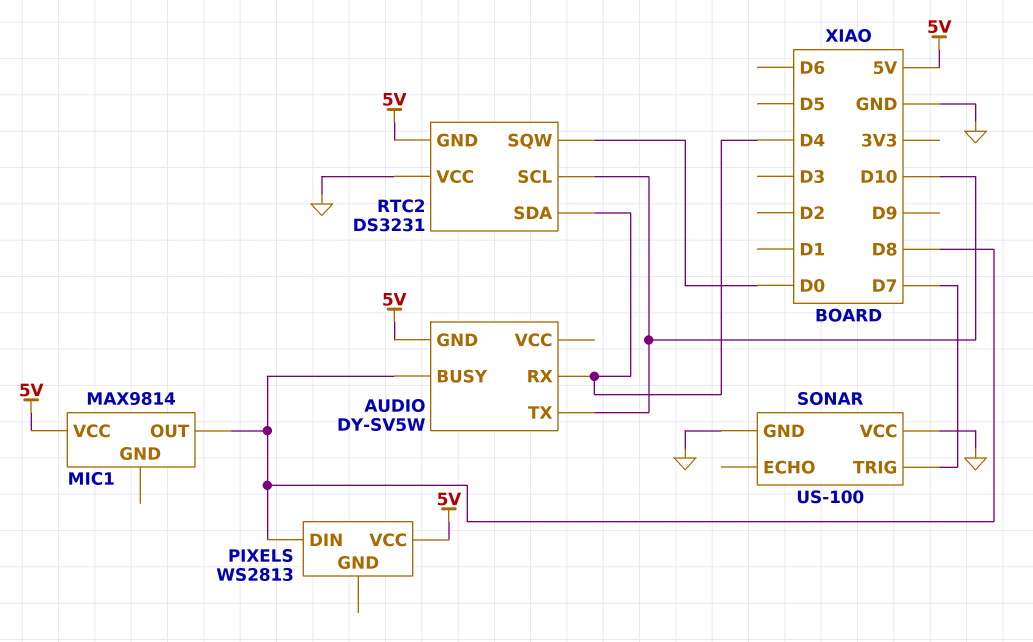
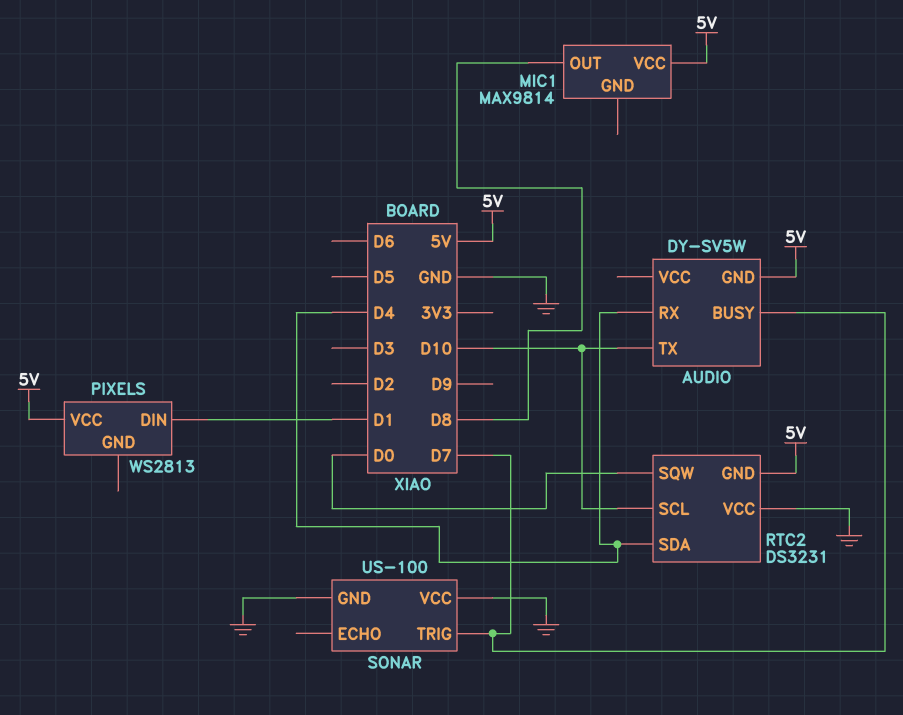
AUDIO pin BUSY: D8 -> D7
PIXELS pin DIN: D8 -> D1

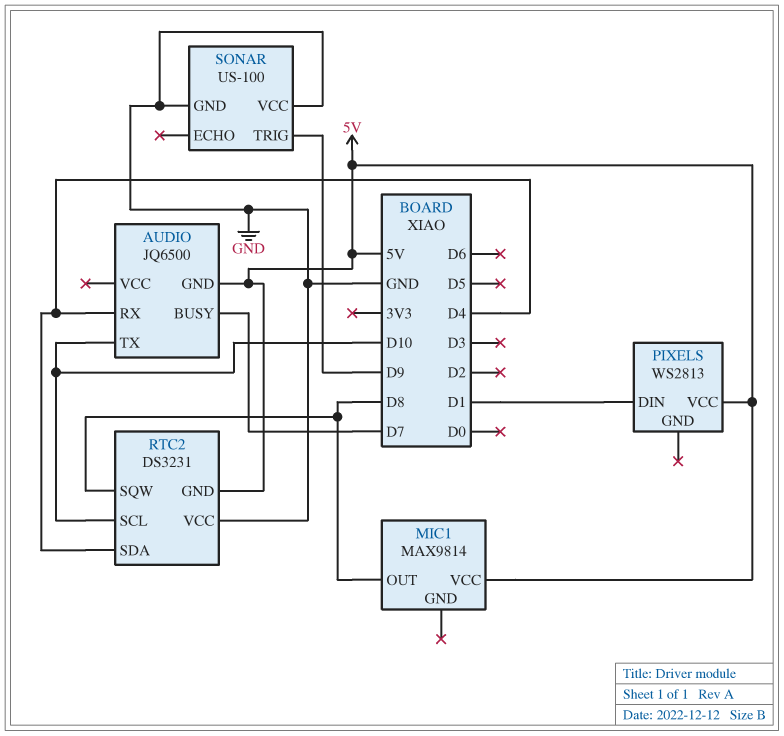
AUDIO: DY-SV5W -> JQ6500
RTC2 pin SQW: D0 -> D8
SONAR pin TRIG: D7 -> D9

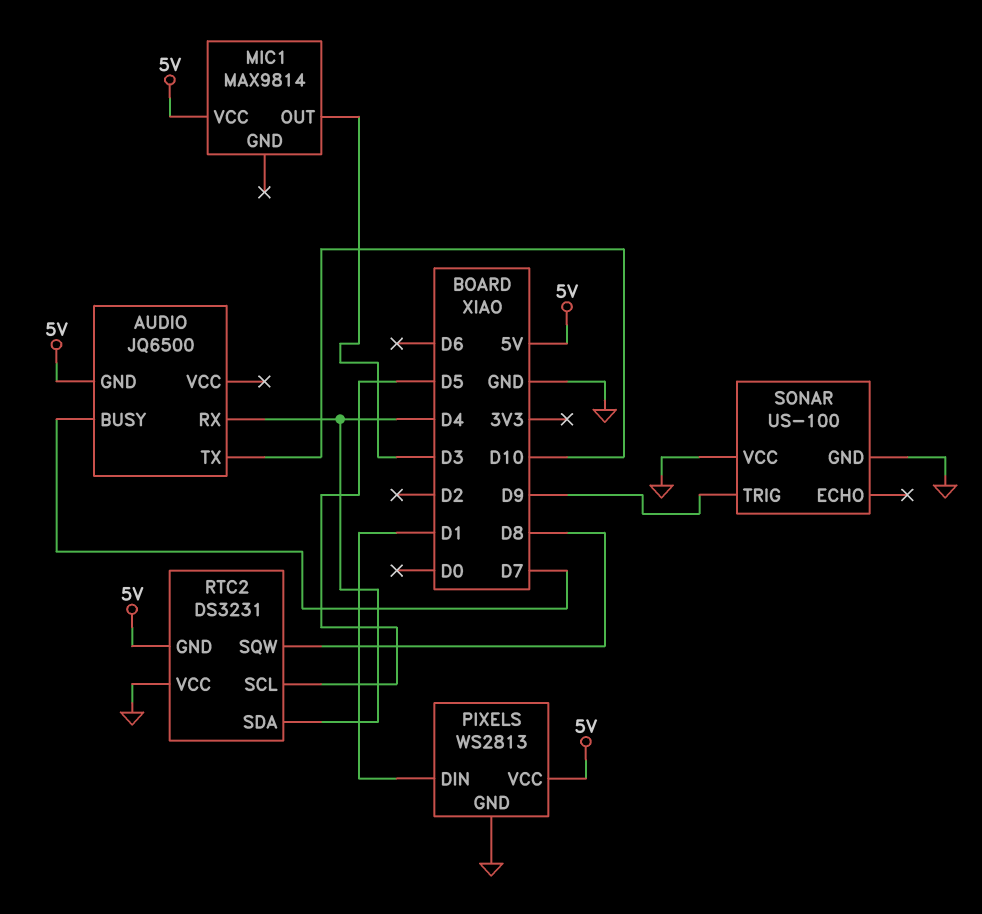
MIC1 pin OUT: D8 -> D3
PIXELS pin GND: none -> GND
RTC2 pin SCL: D10 -> D5

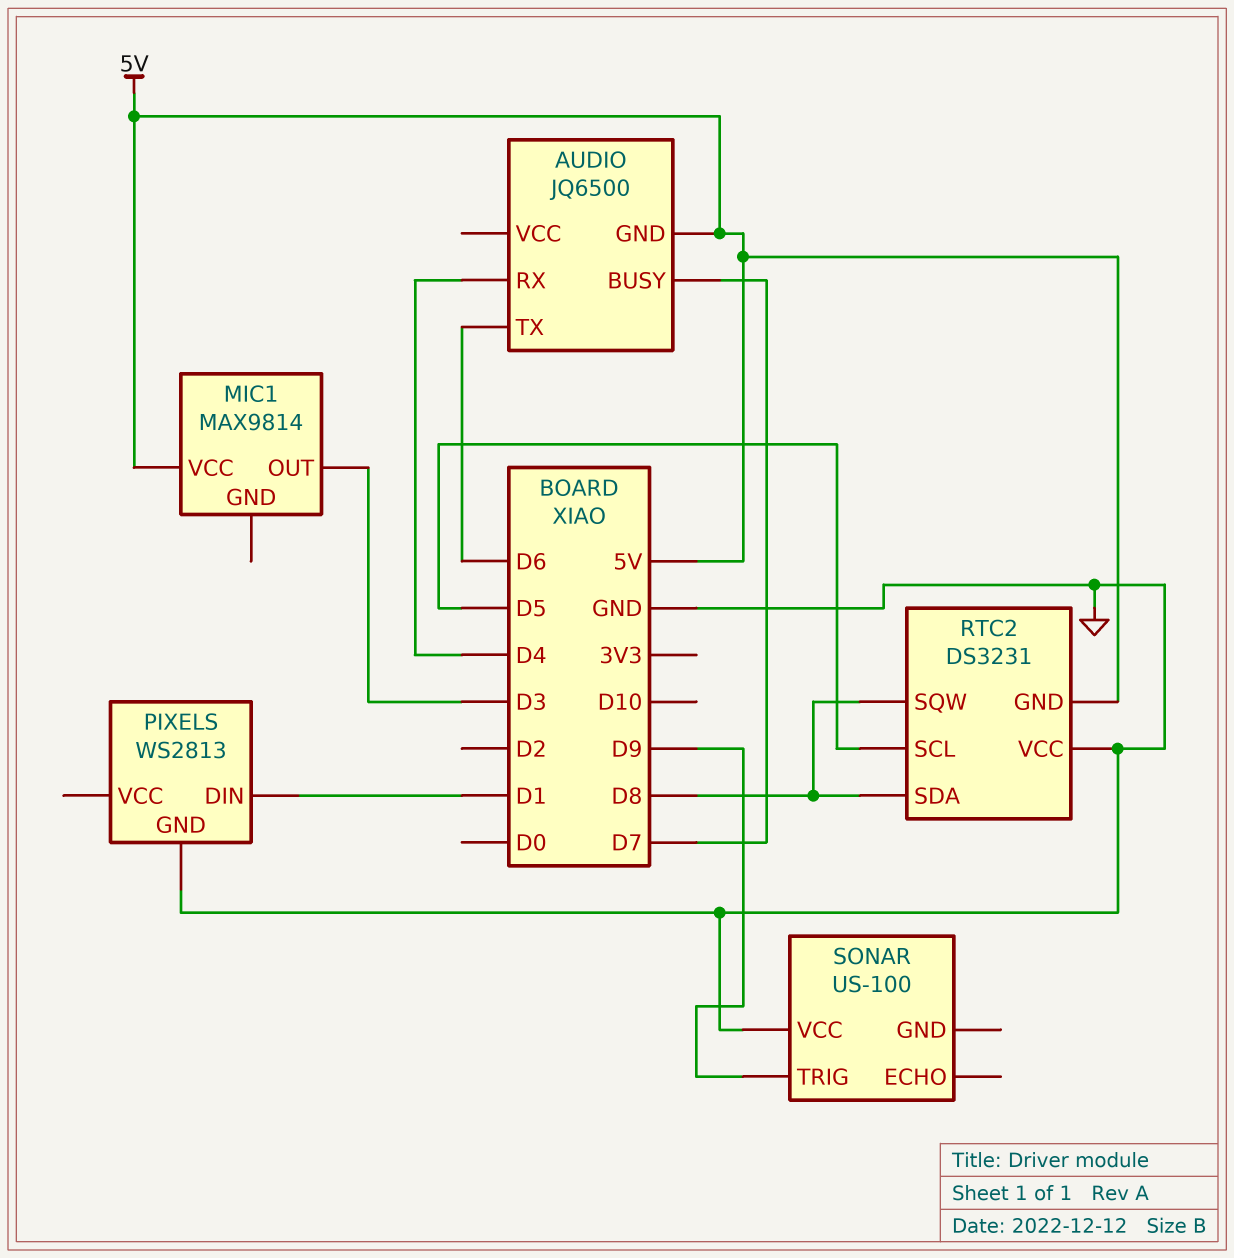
AUDIO pin TX: D10 -> D6
PIXELS pin VCC: 5V -> none
RTC2 pin SDA: D4 -> D8
SONAR pin GND: GND -> none

